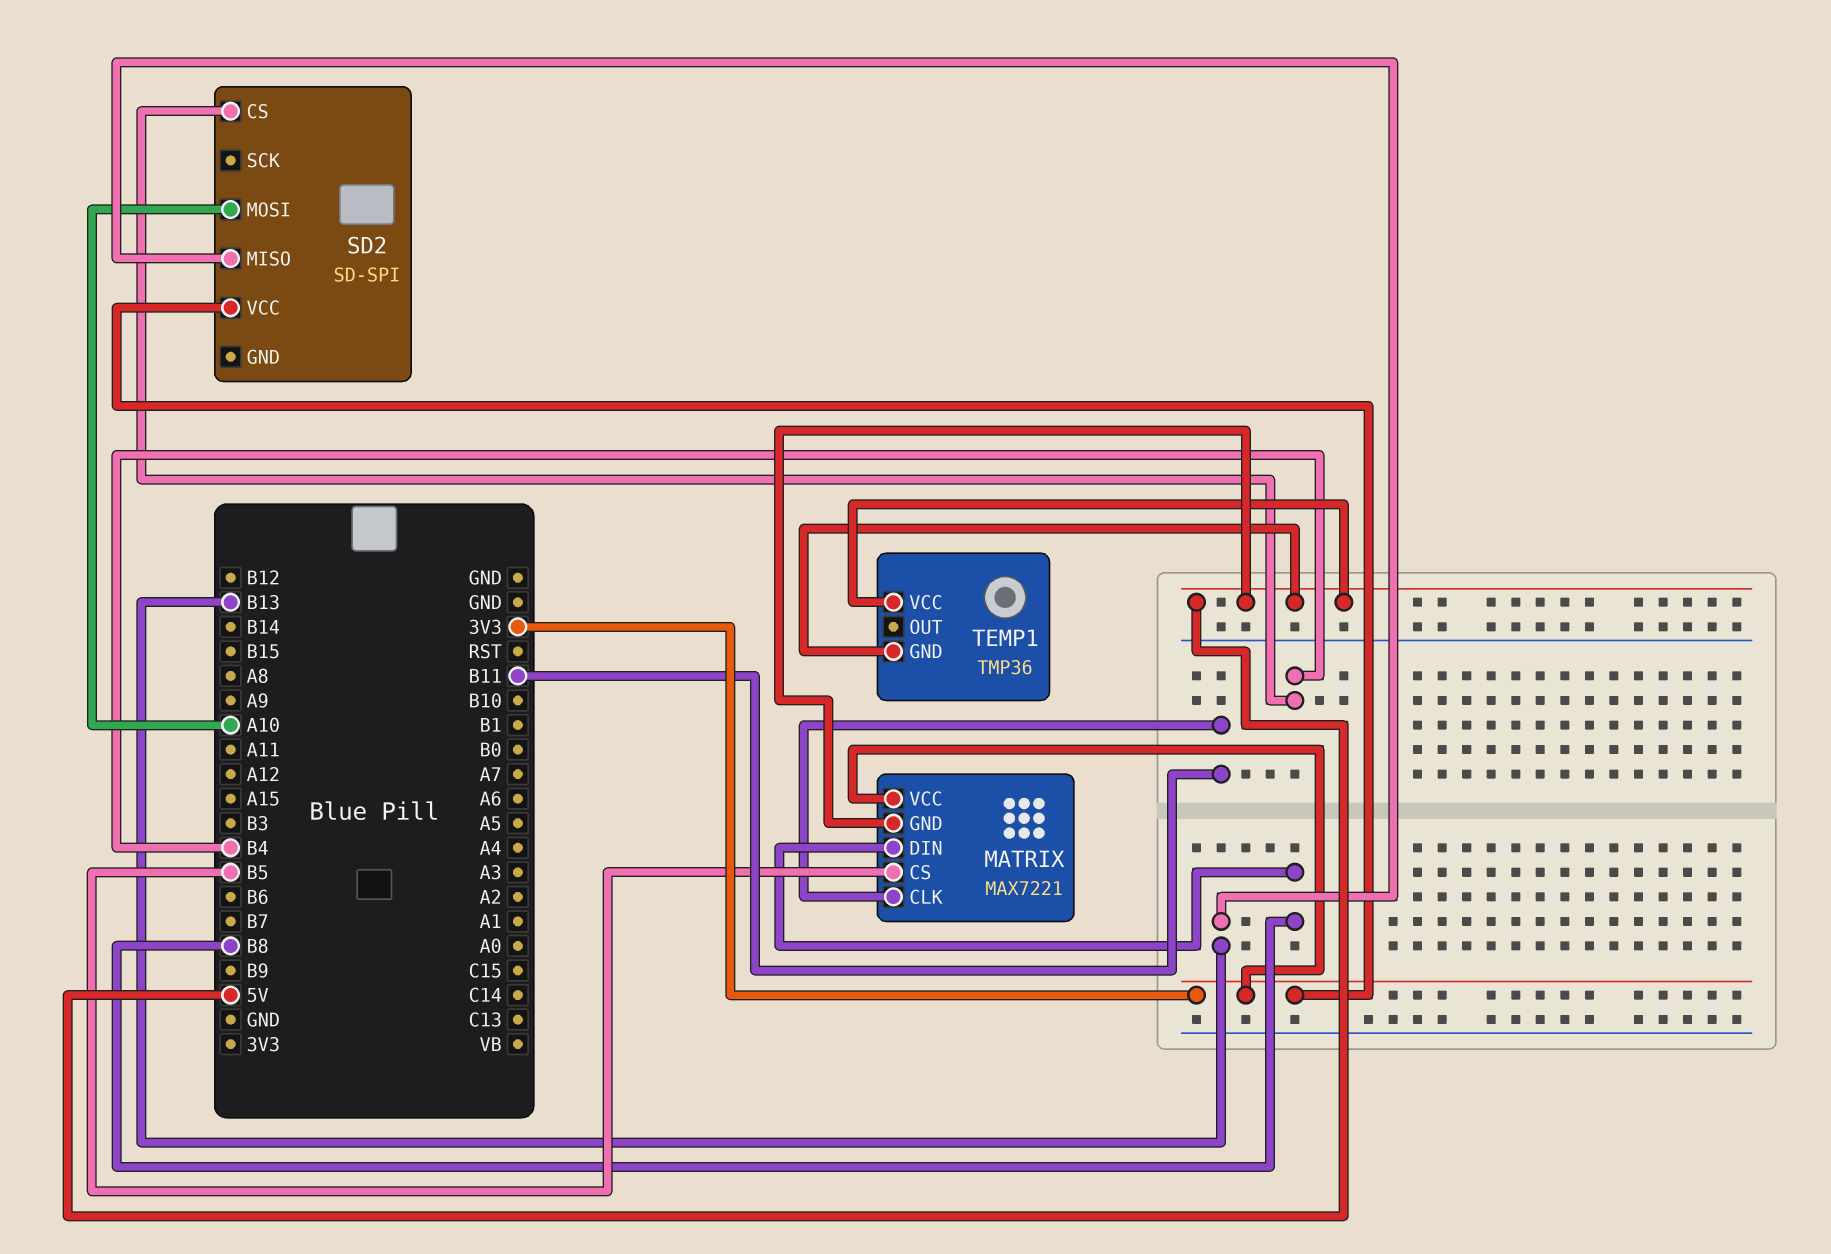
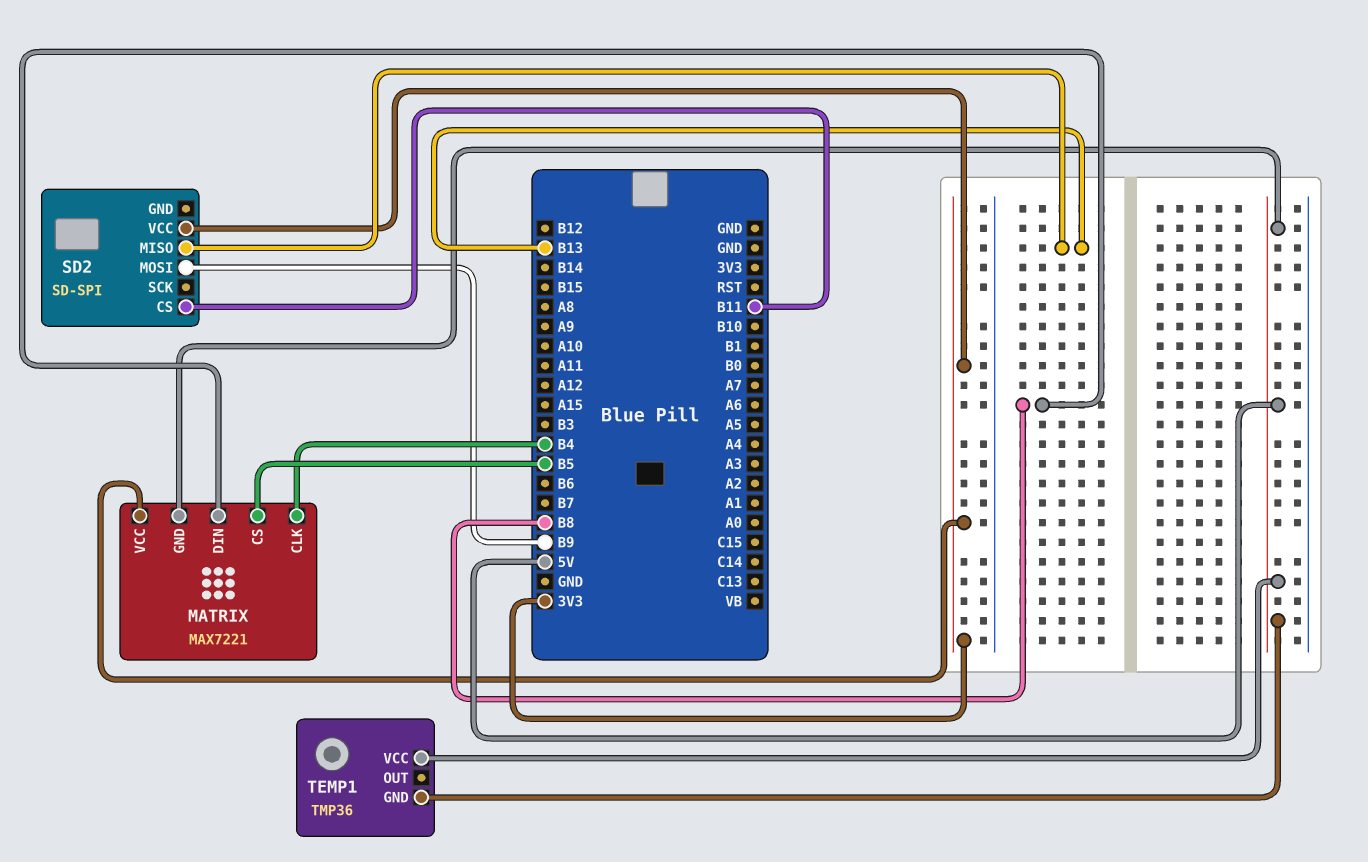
MATRIX pin CLK: B11 -> B4
SD2 pin CS: B4 -> B11
SD2 pin MOSI: A10 -> B9

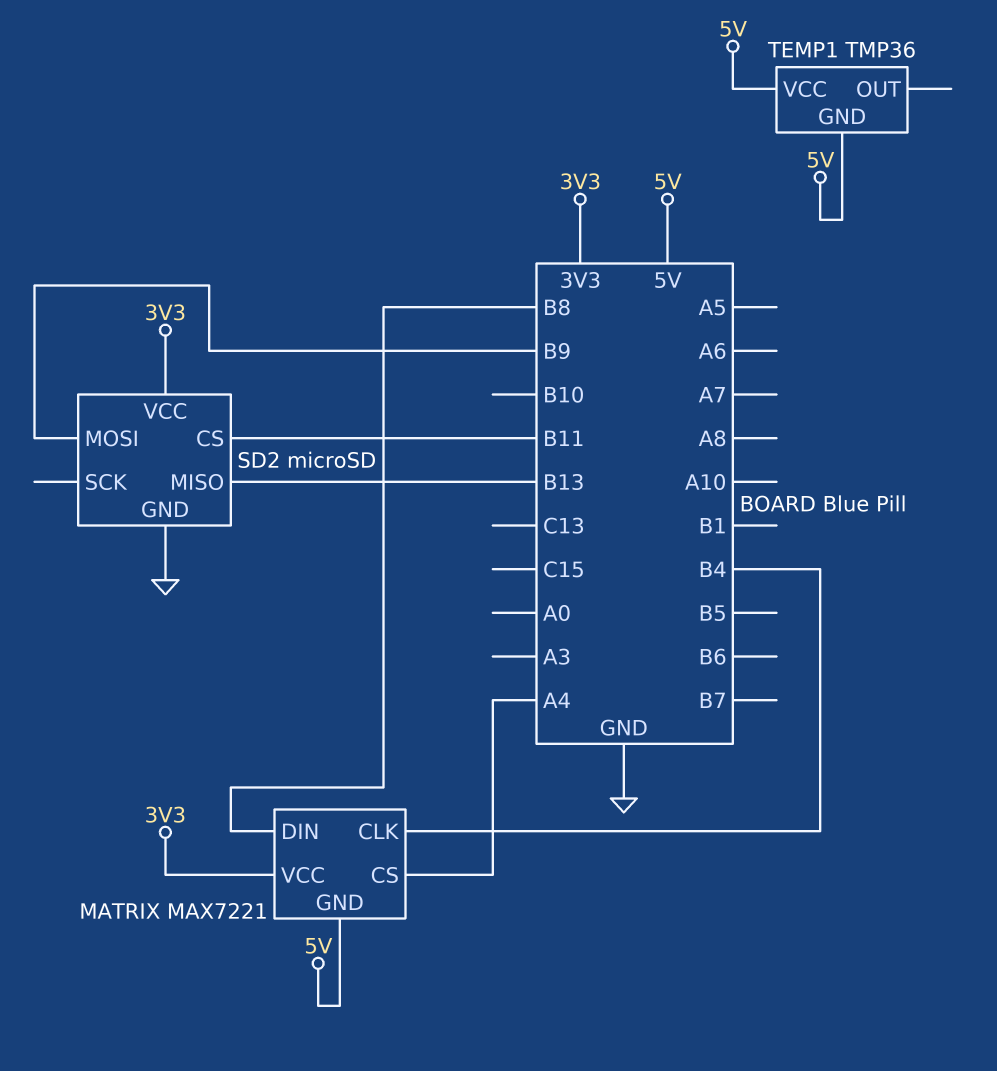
MATRIX pin CS: B5 -> A4
SD2: SD-SPI -> microSD
SD2 pin GND: none -> GND

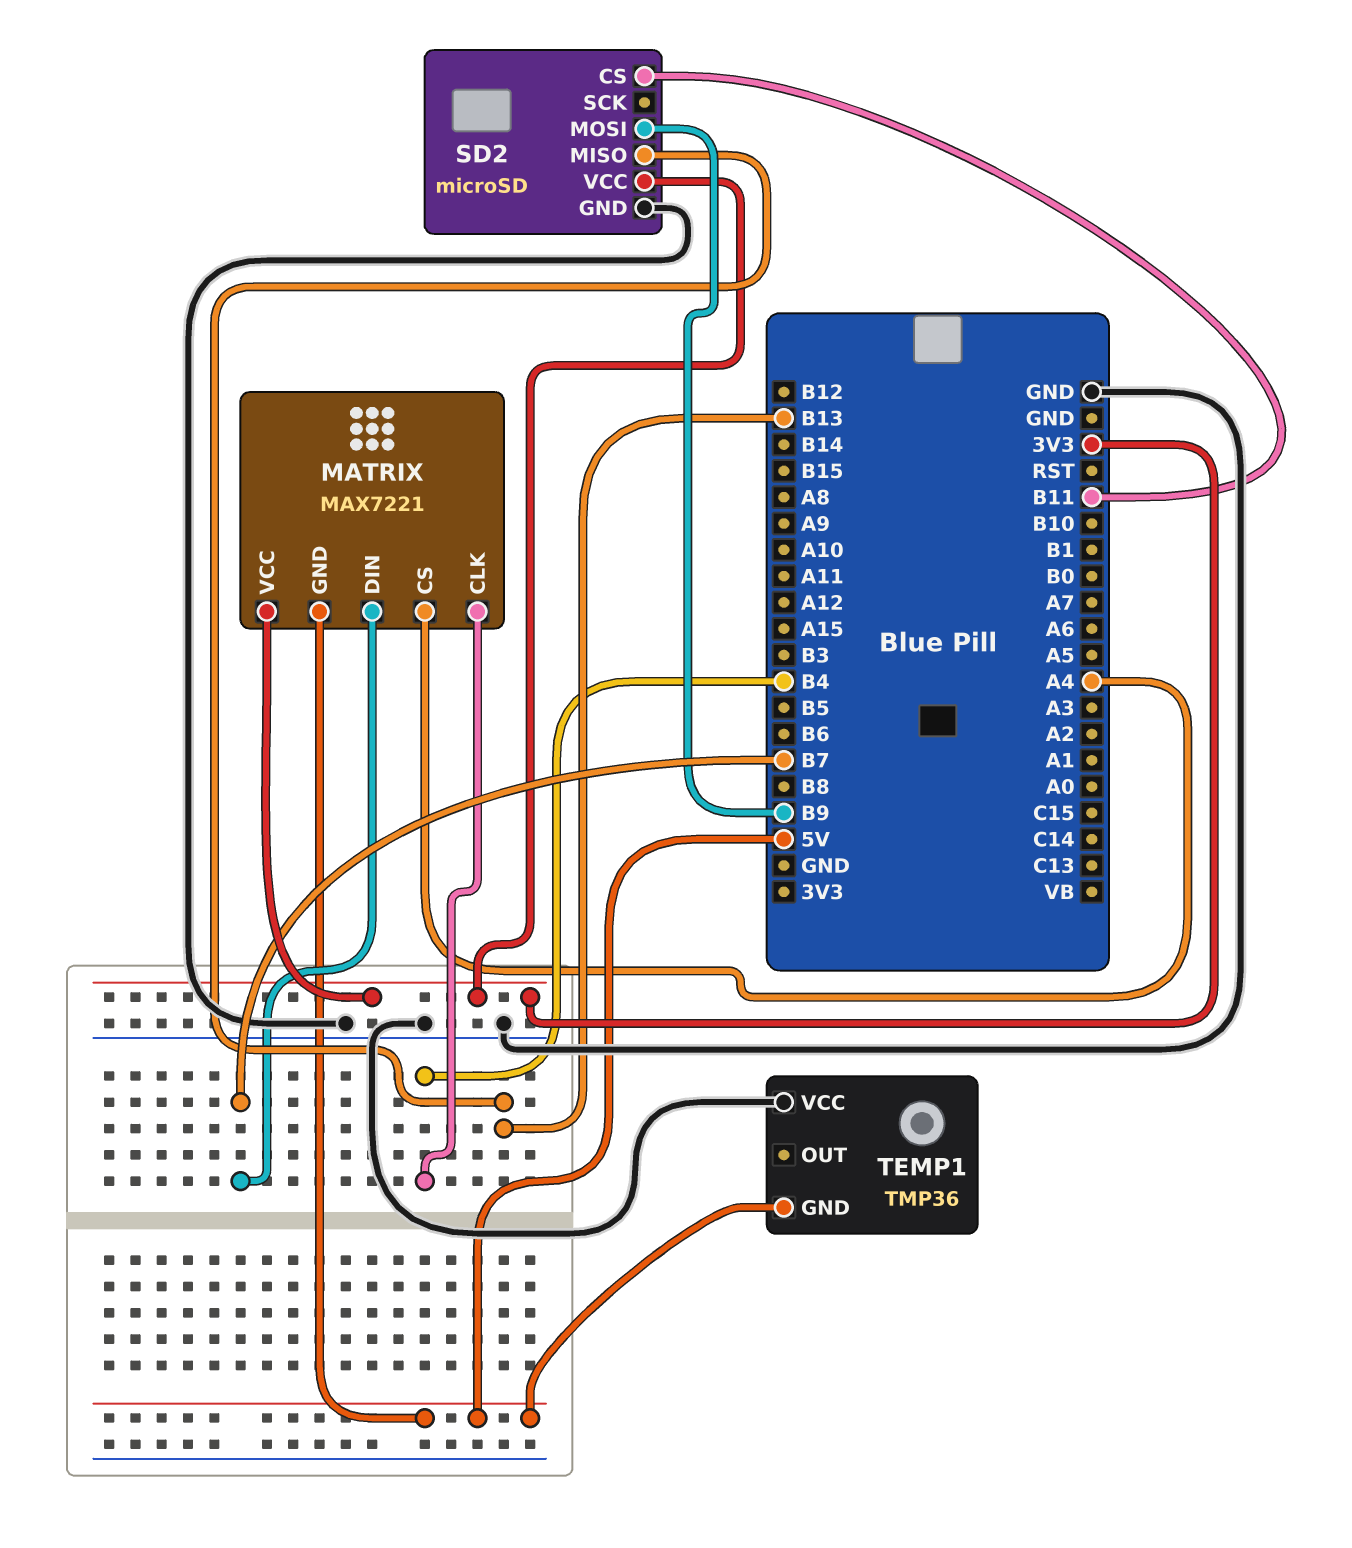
MATRIX pin DIN: B8 -> B7
TEMP1 pin VCC: 5V -> GND

